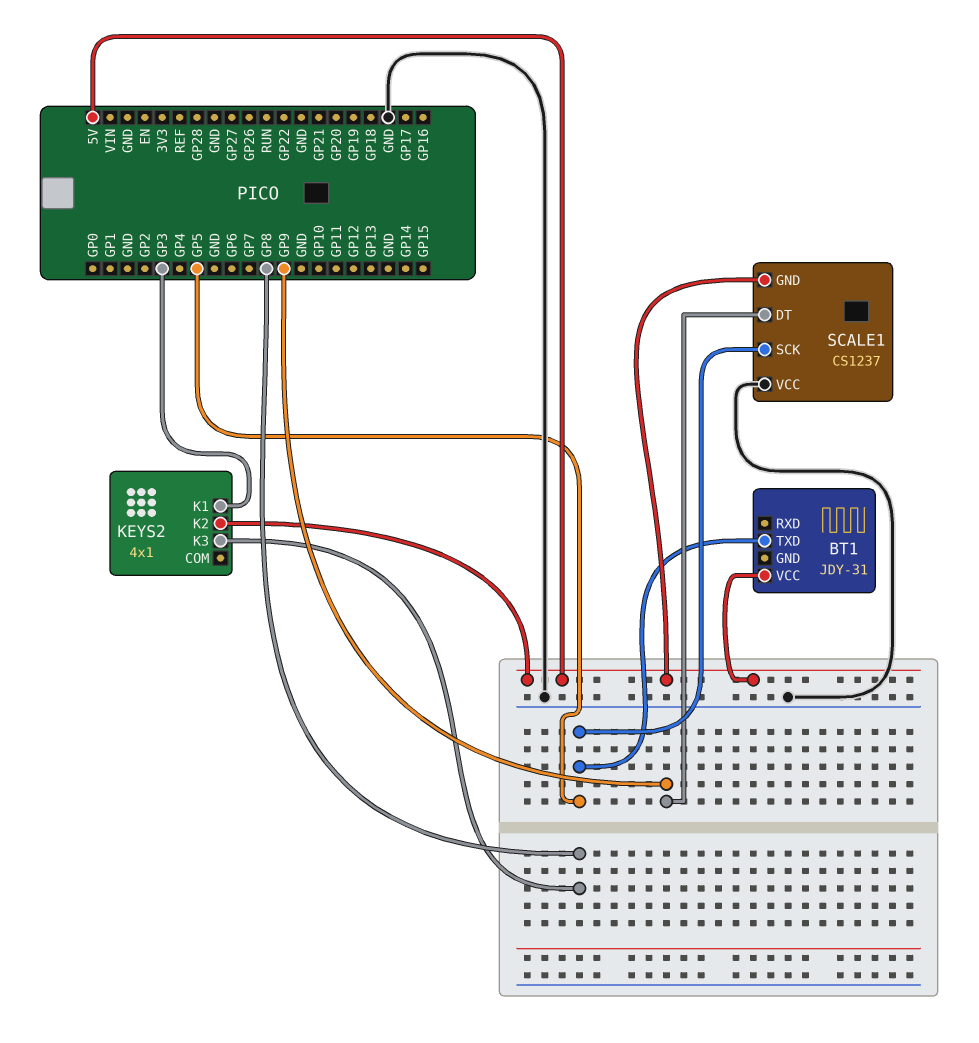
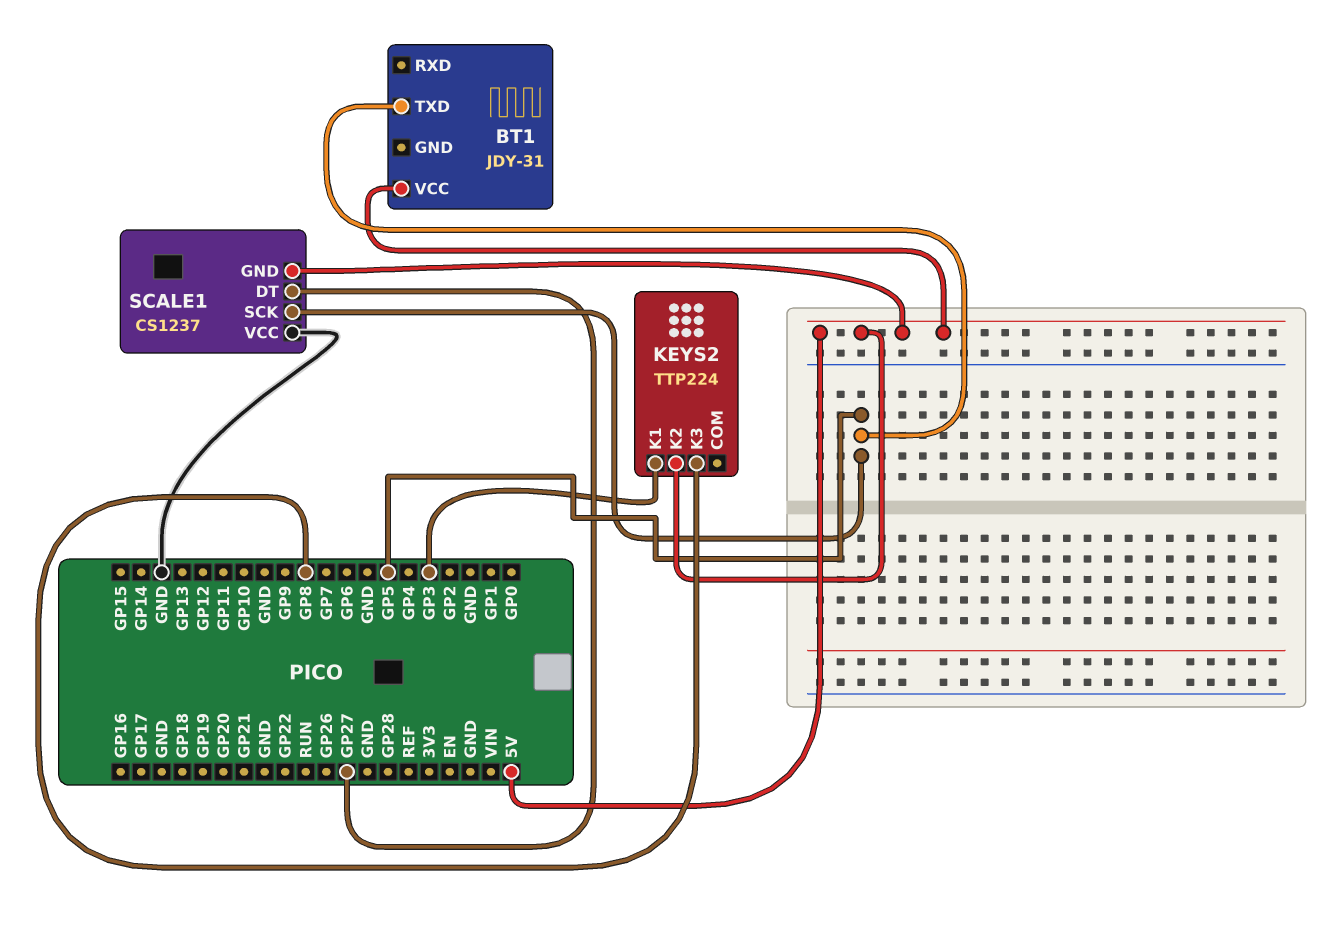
KEYS2: 4x1 -> TTP224
SCALE1 pin DT: GP9 -> GP27

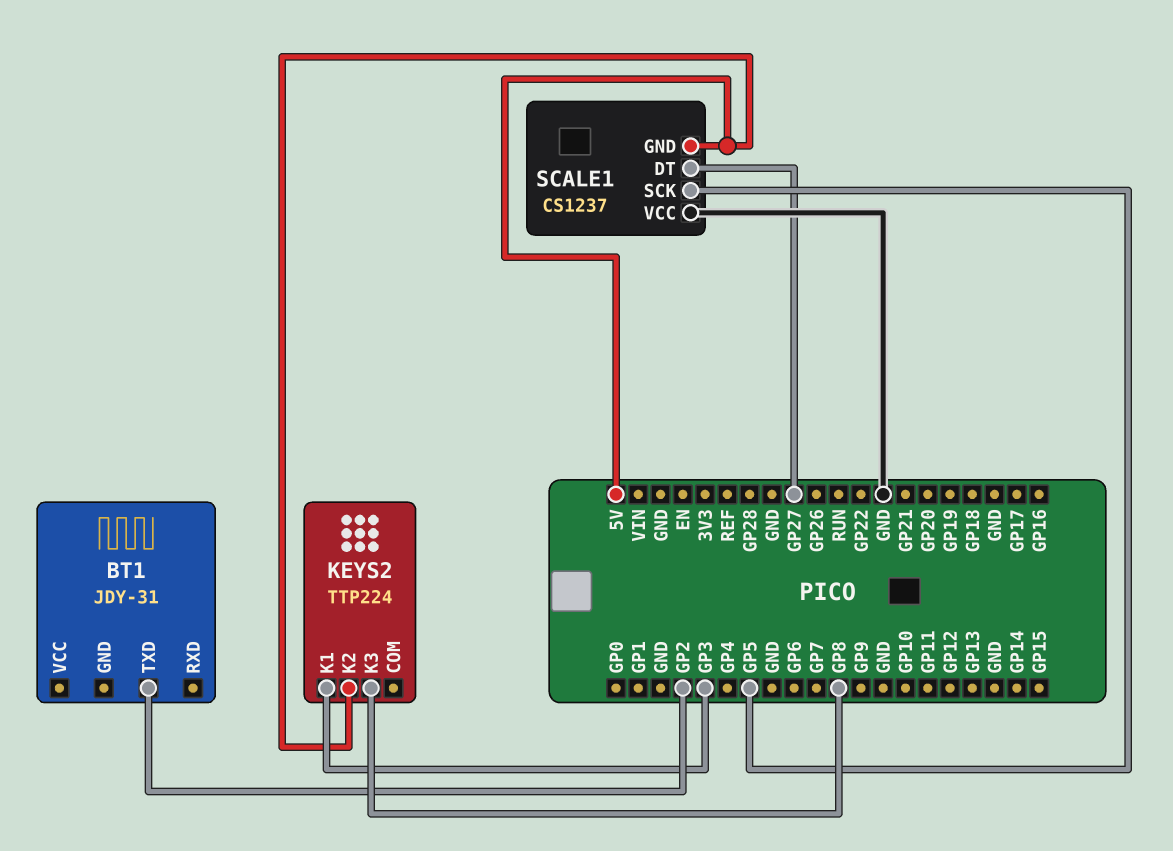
BT1 pin TXD: GP5 -> GP2
BT1 pin VCC: 5V -> none

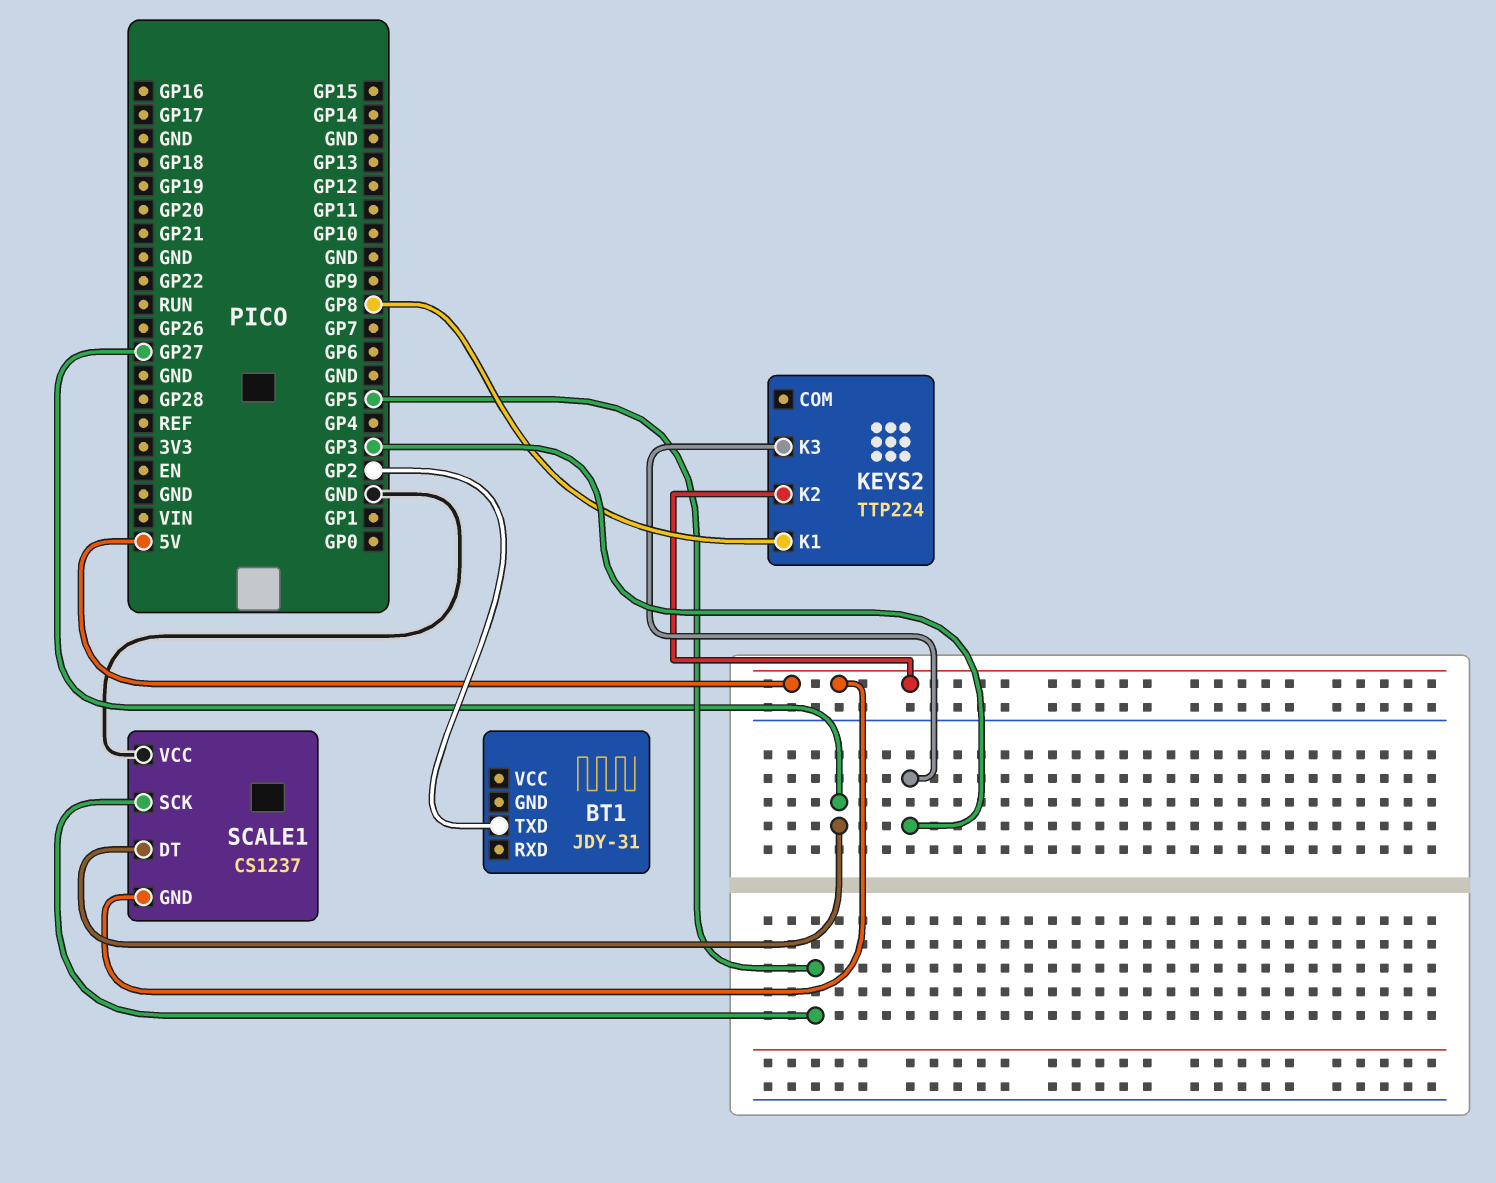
KEYS2 pin K1: GP3 -> GP8
KEYS2 pin K3: GP8 -> GP3

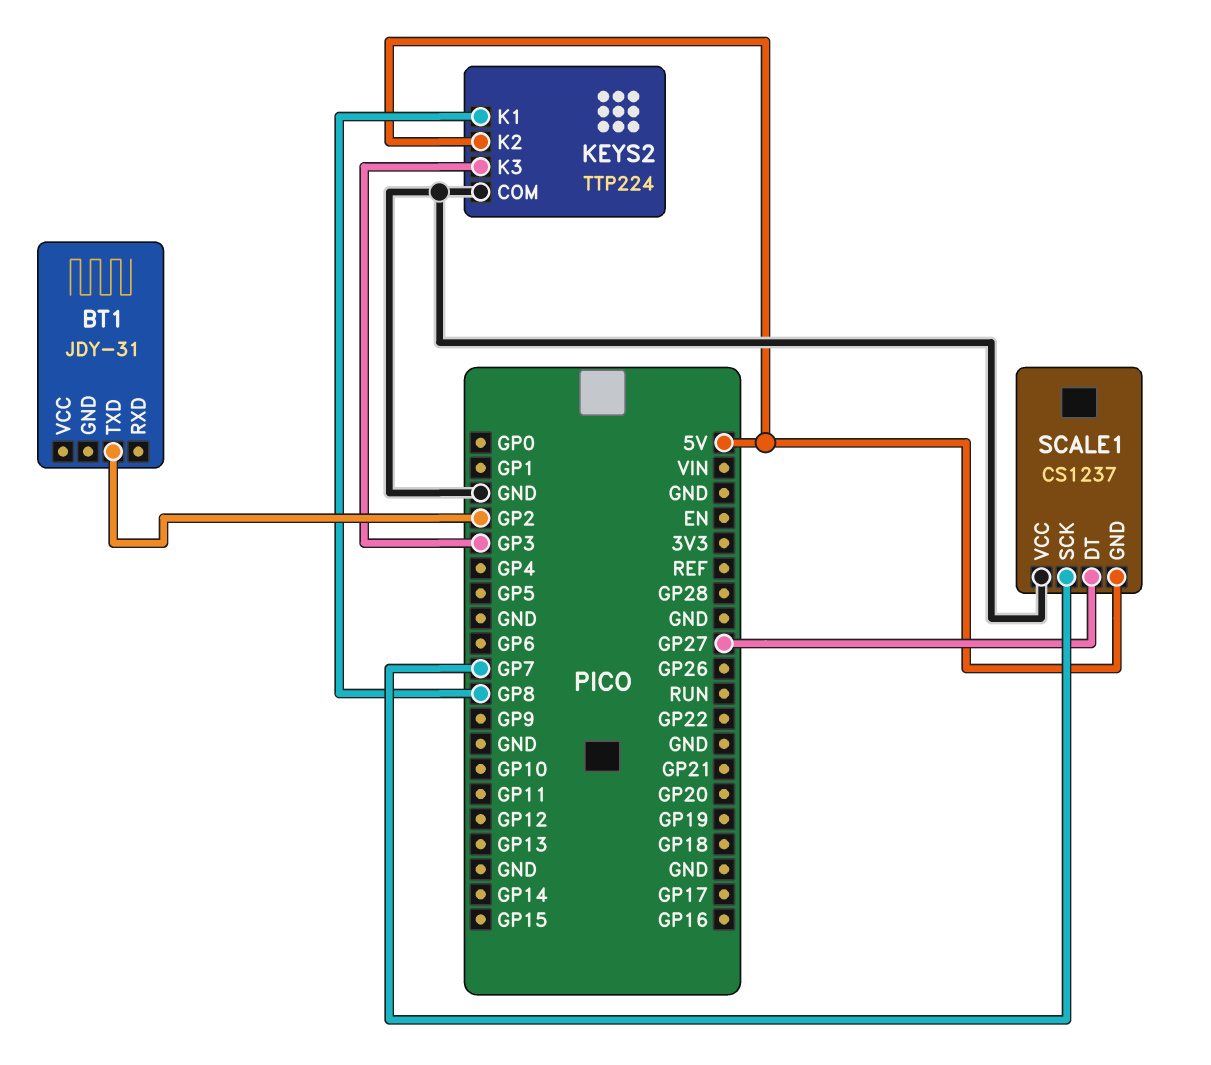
KEYS2 pin COM: none -> GND
SCALE1 pin SCK: GP5 -> GP7

